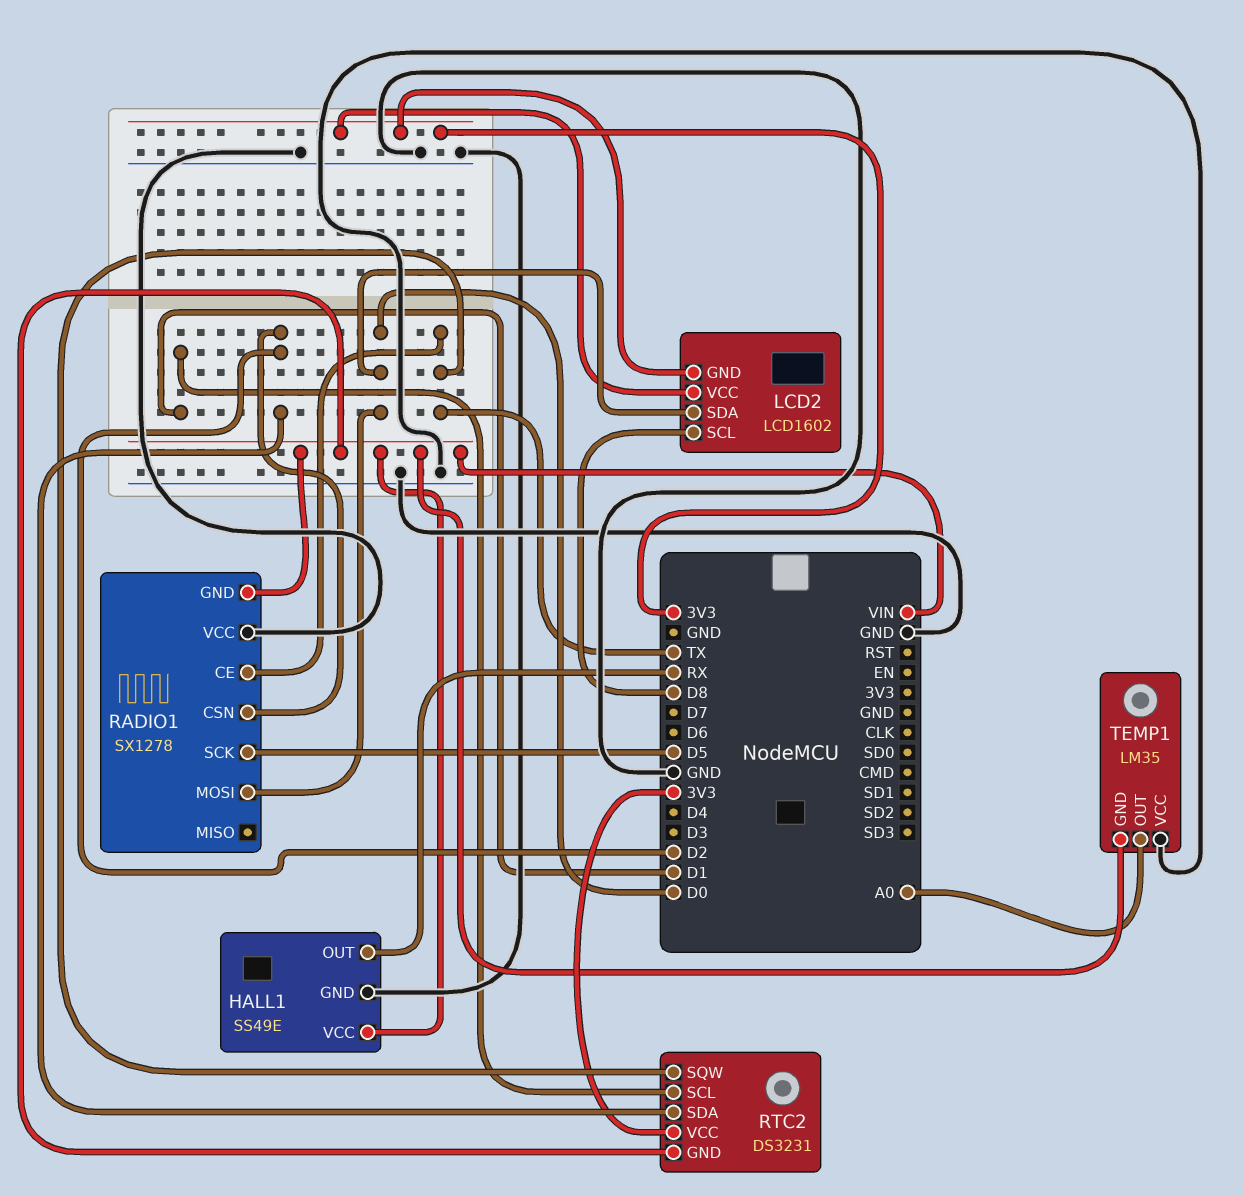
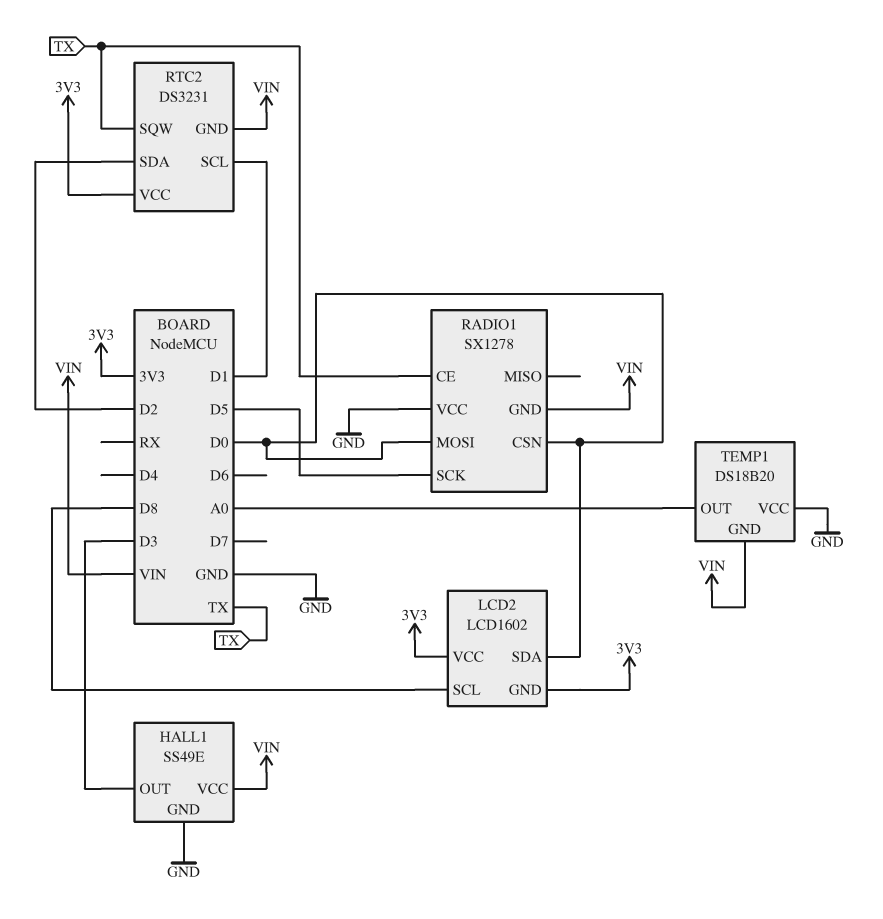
HALL1 pin OUT: RX -> D3
RADIO1 pin CSN: D2 -> D0
TEMP1: LM35 -> DS18B20

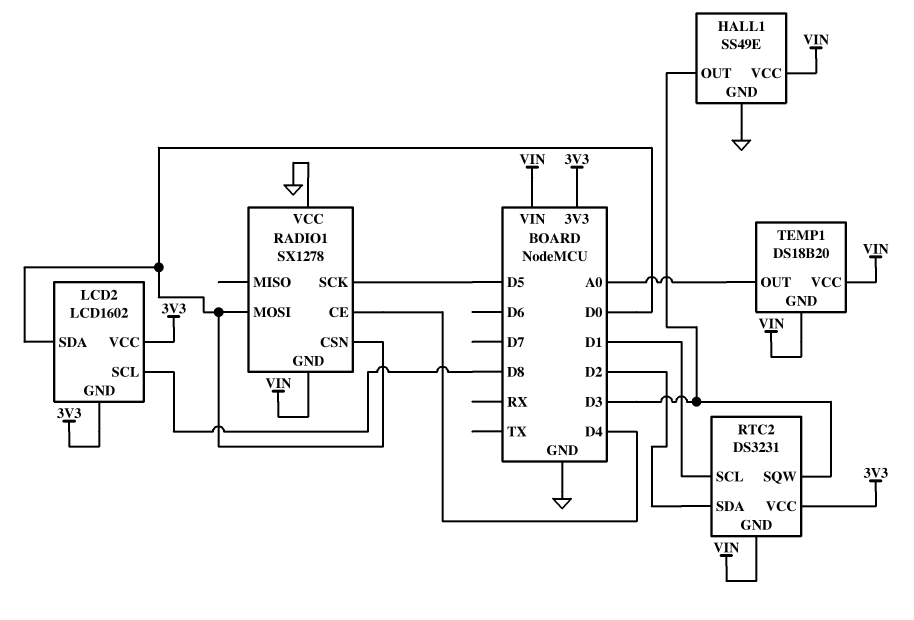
RADIO1 pin CE: TX -> D4
RTC2 pin SQW: TX -> D3
TEMP1 pin VCC: GND -> VIN

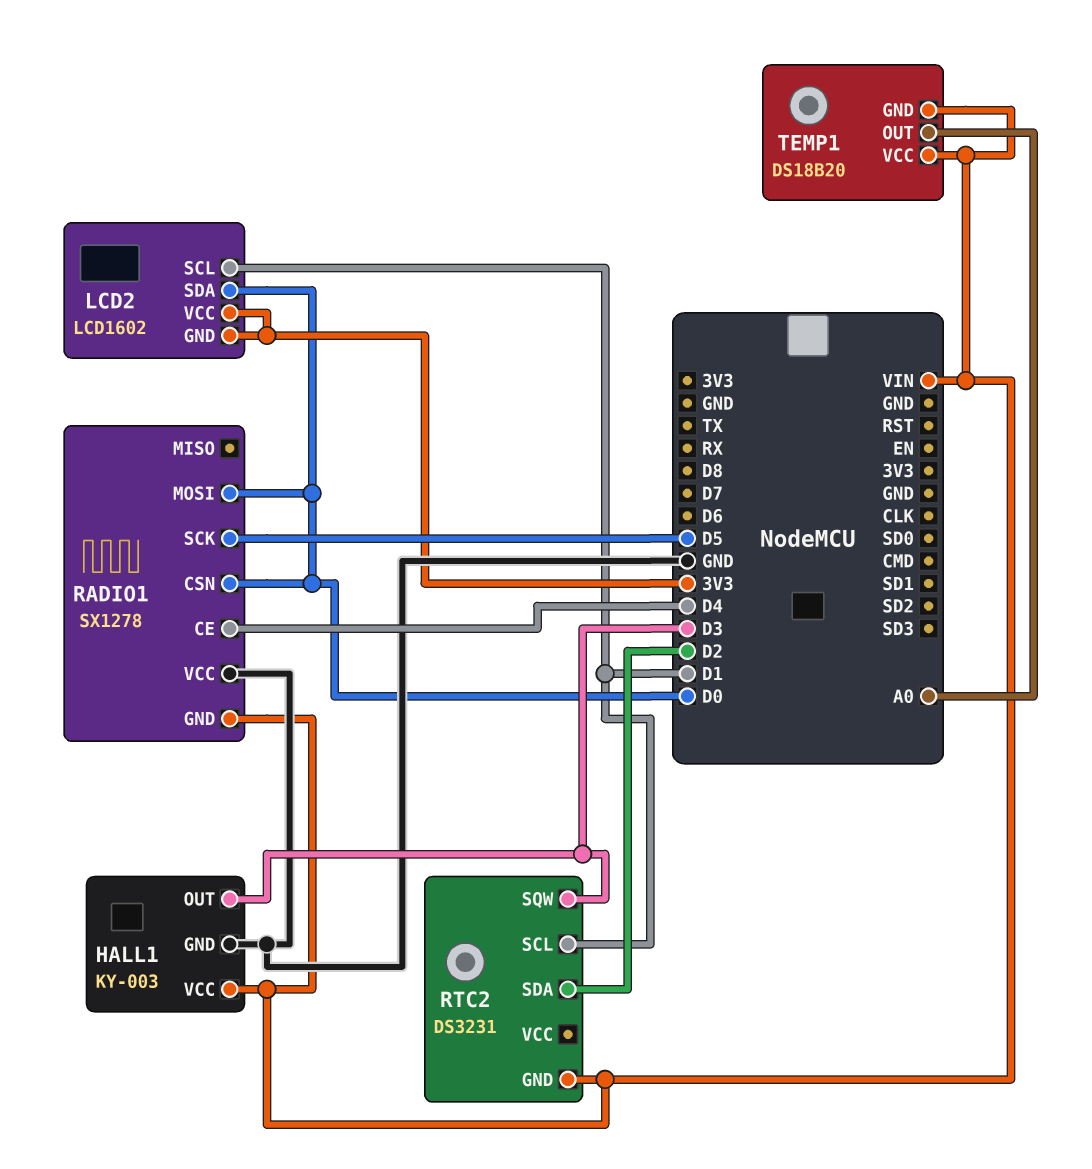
HALL1: SS49E -> KY-003
LCD2 pin SCL: D8 -> D1
RTC2 pin VCC: 3V3 -> none

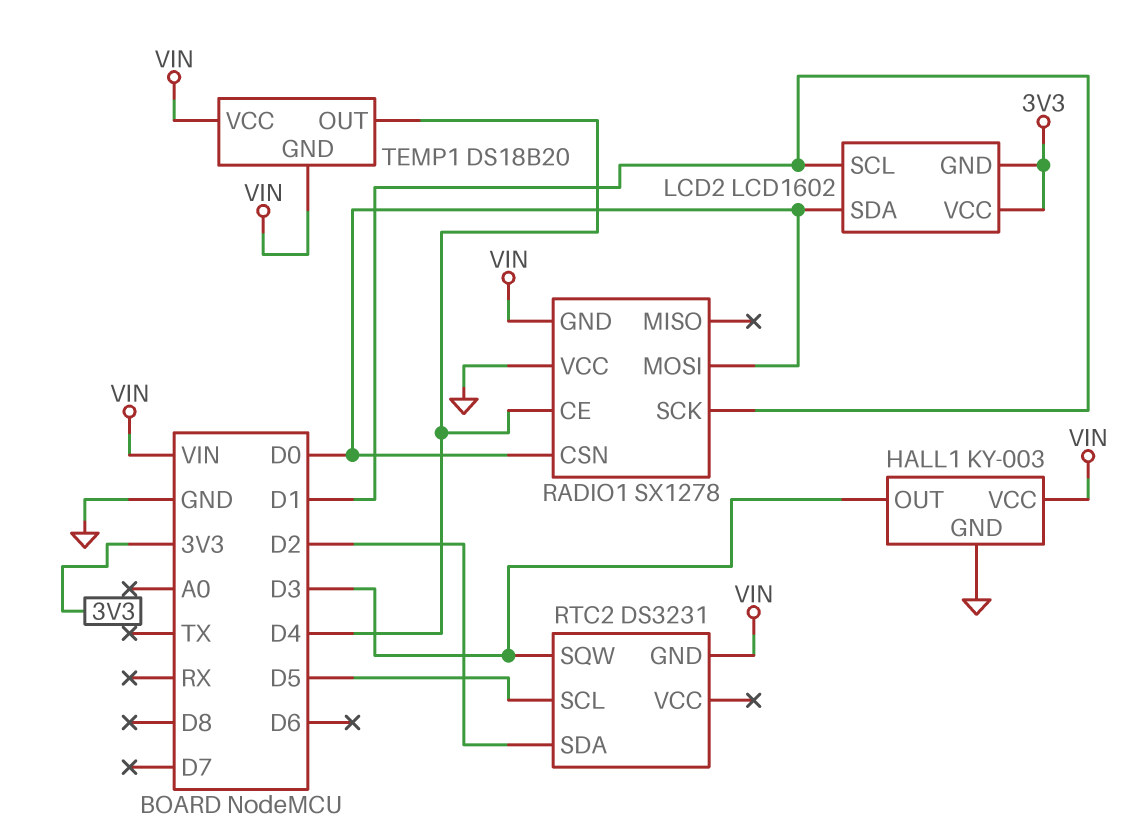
RADIO1 pin SCK: D5 -> D1
RTC2 pin SCL: D1 -> D5
TEMP1 pin OUT: A0 -> D4

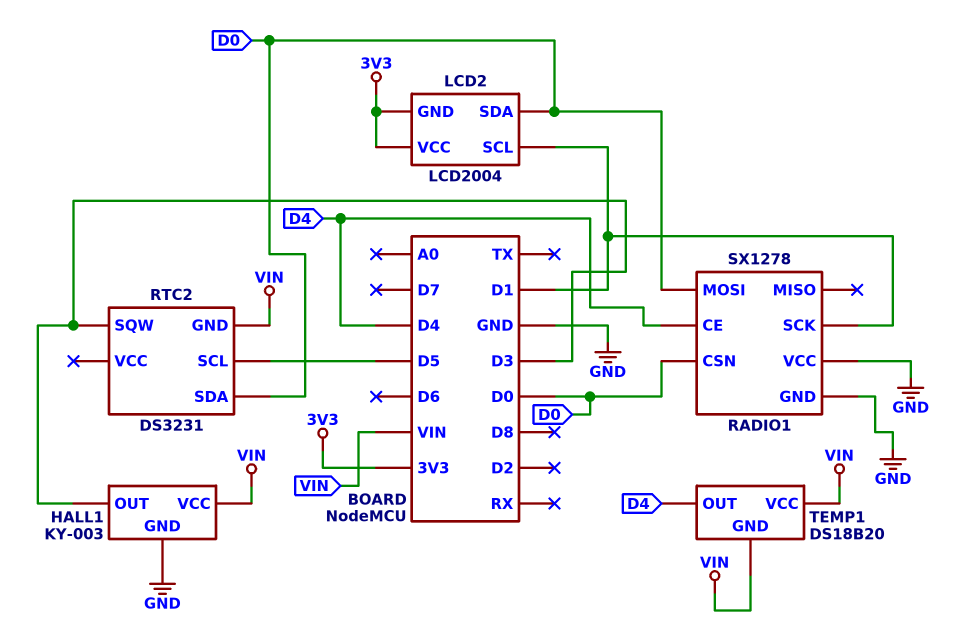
LCD2: LCD1602 -> LCD2004
RADIO1 pin GND: VIN -> GND
RTC2 pin SDA: D2 -> D0

